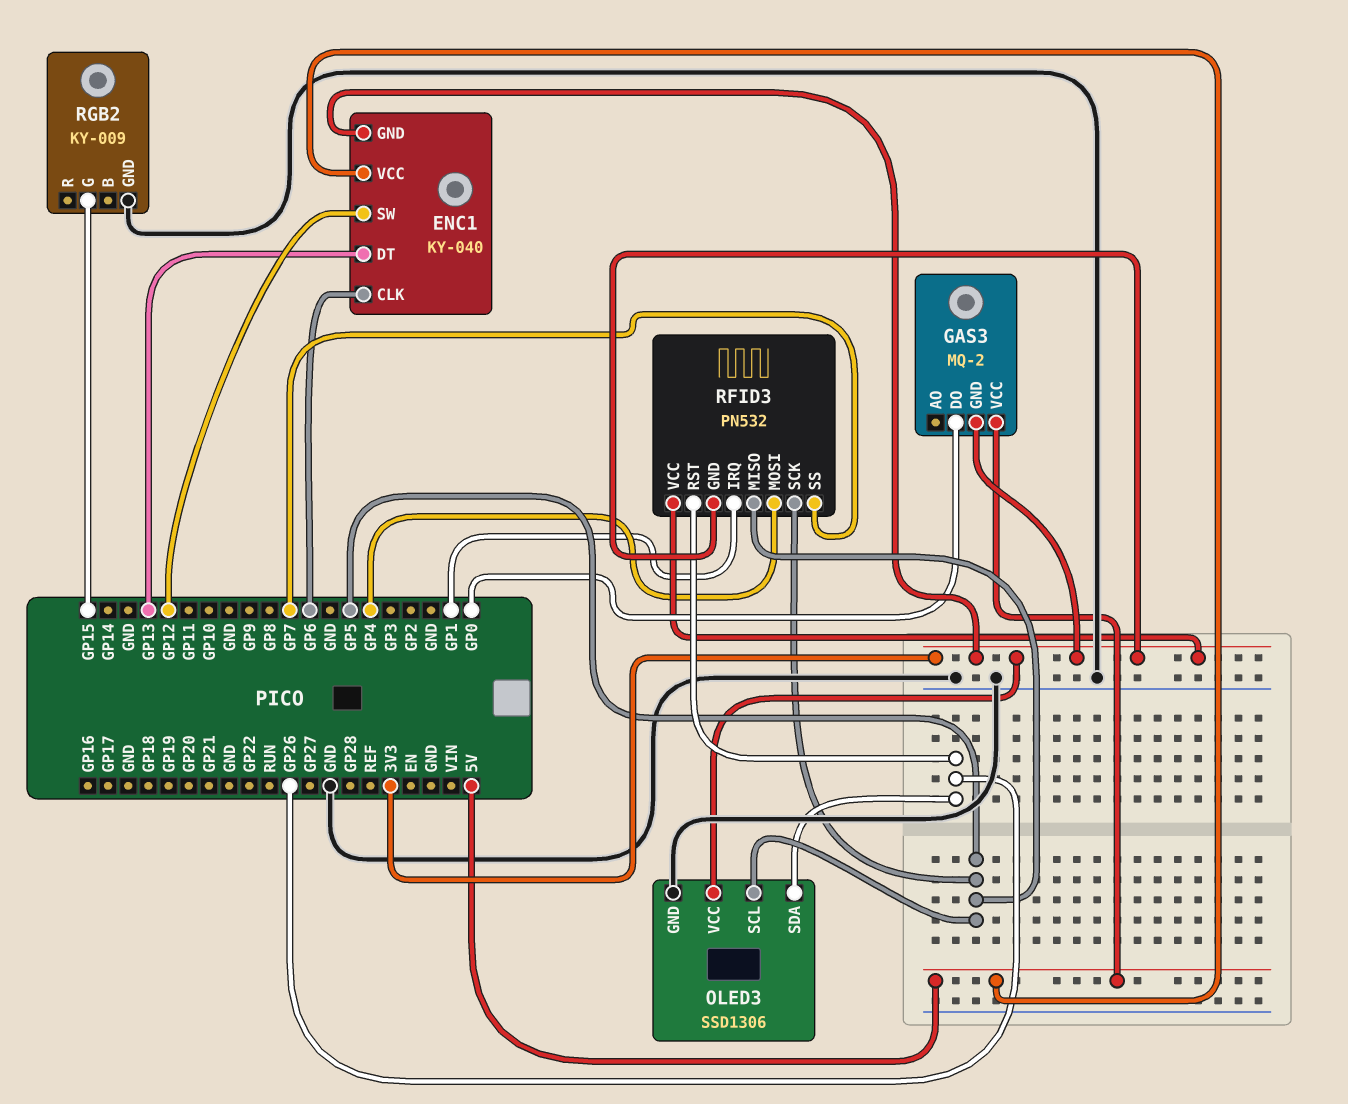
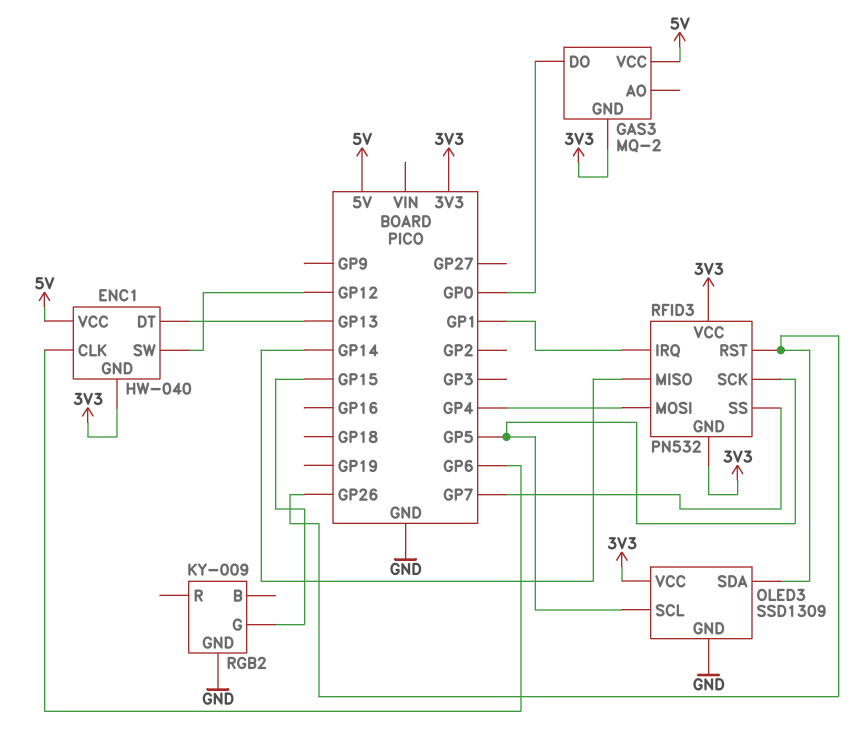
ENC1: KY-040 -> HW-040
OLED3: SSD1306 -> SSD1309
RFID3 pin MISO: GP5 -> GP14

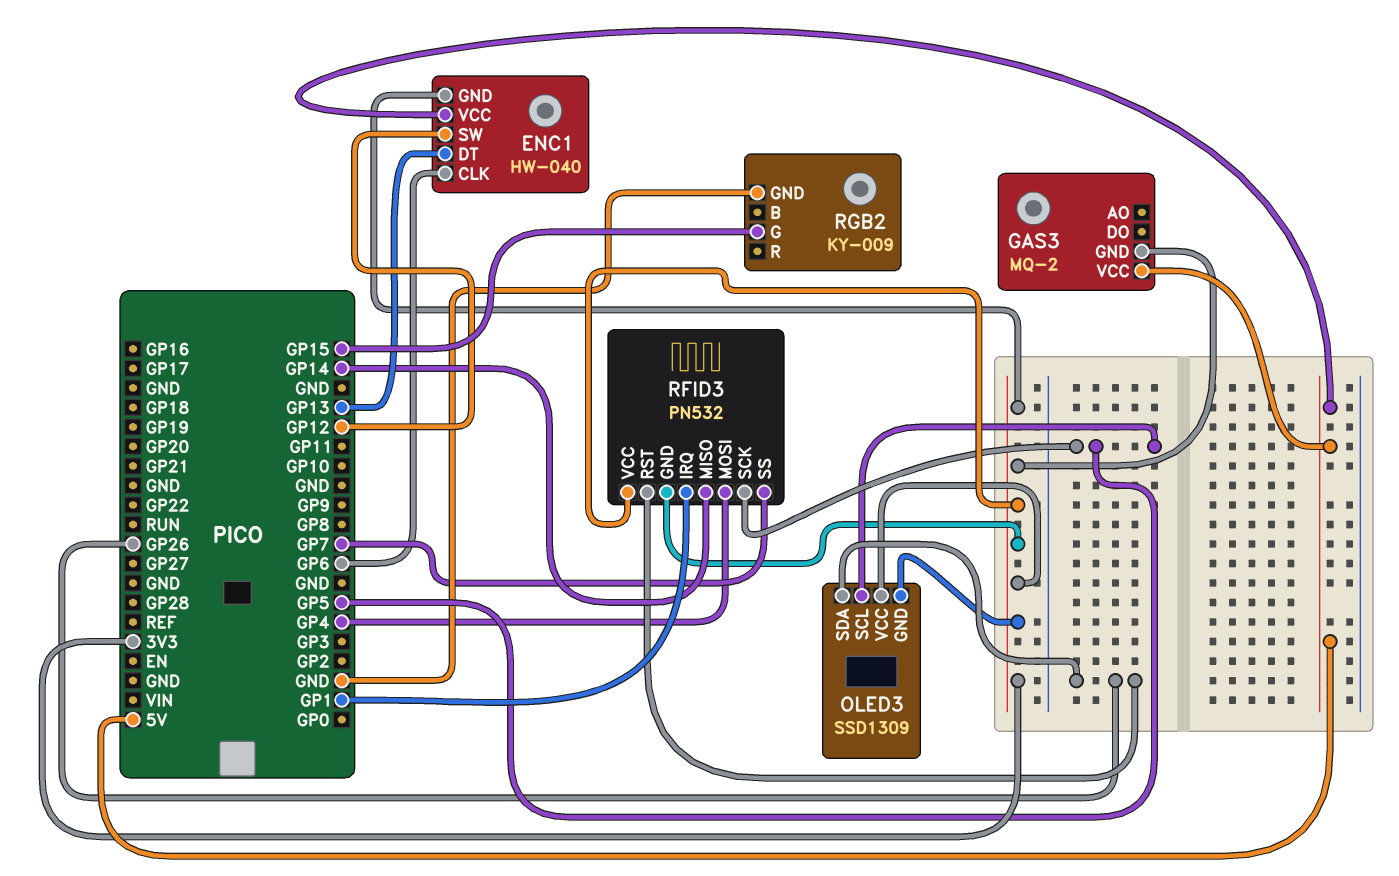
GAS3 pin DO: GP0 -> none
OLED3 pin GND: GND -> 3V3

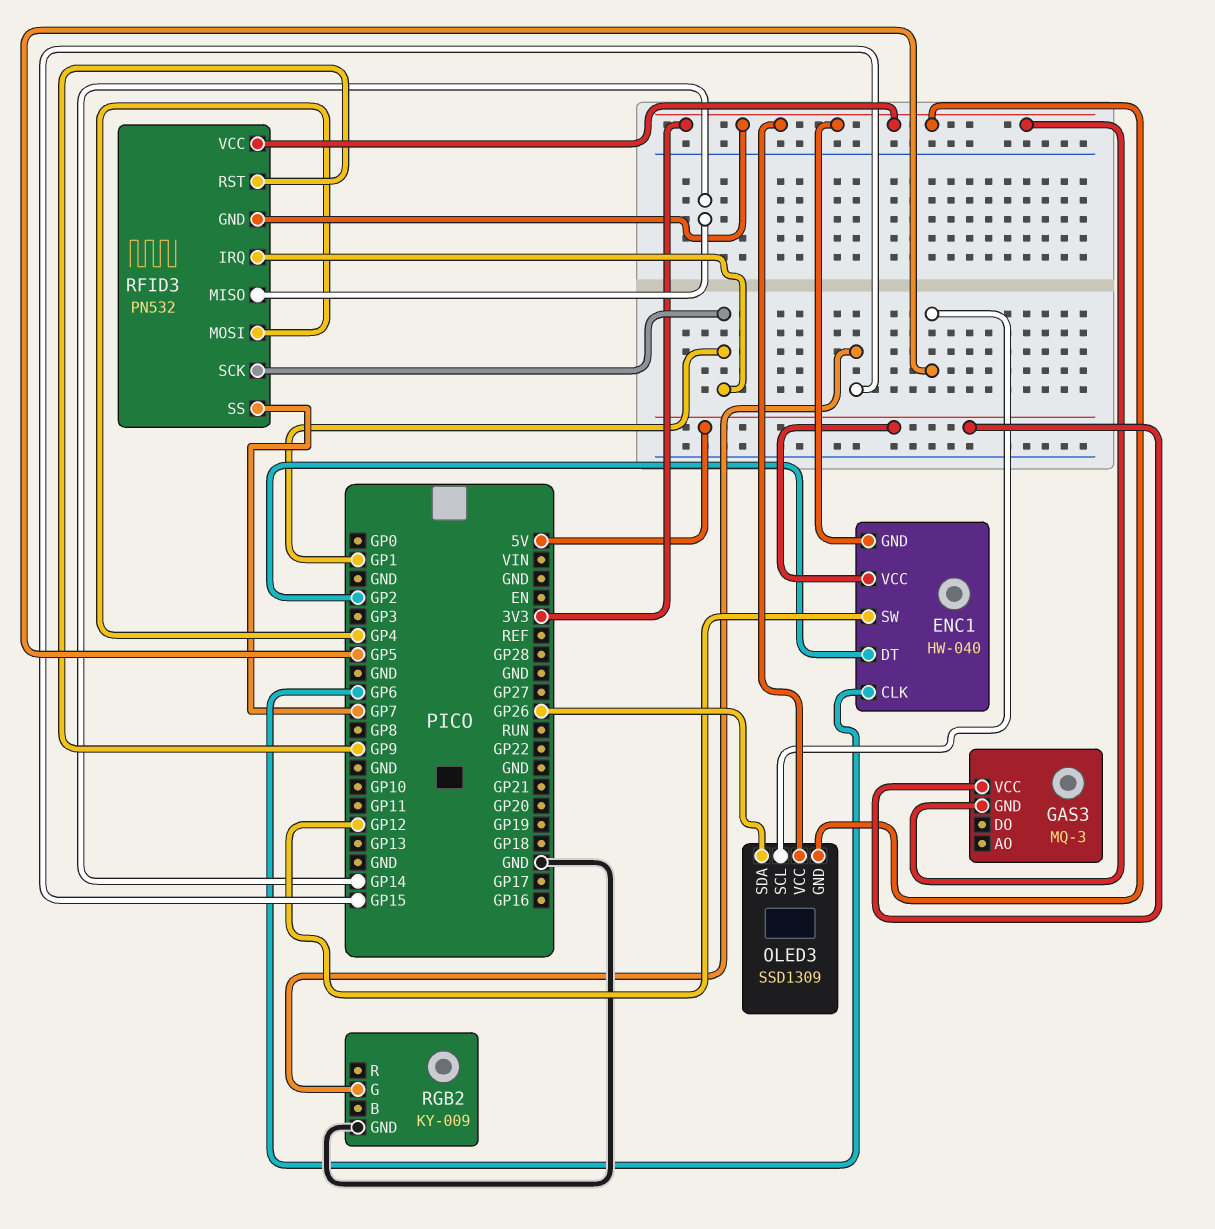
ENC1 pin DT: GP13 -> GP2
GAS3: MQ-2 -> MQ-3
RFID3 pin RST: GP26 -> GP9
RFID3 pin SCK: GP5 -> GP1

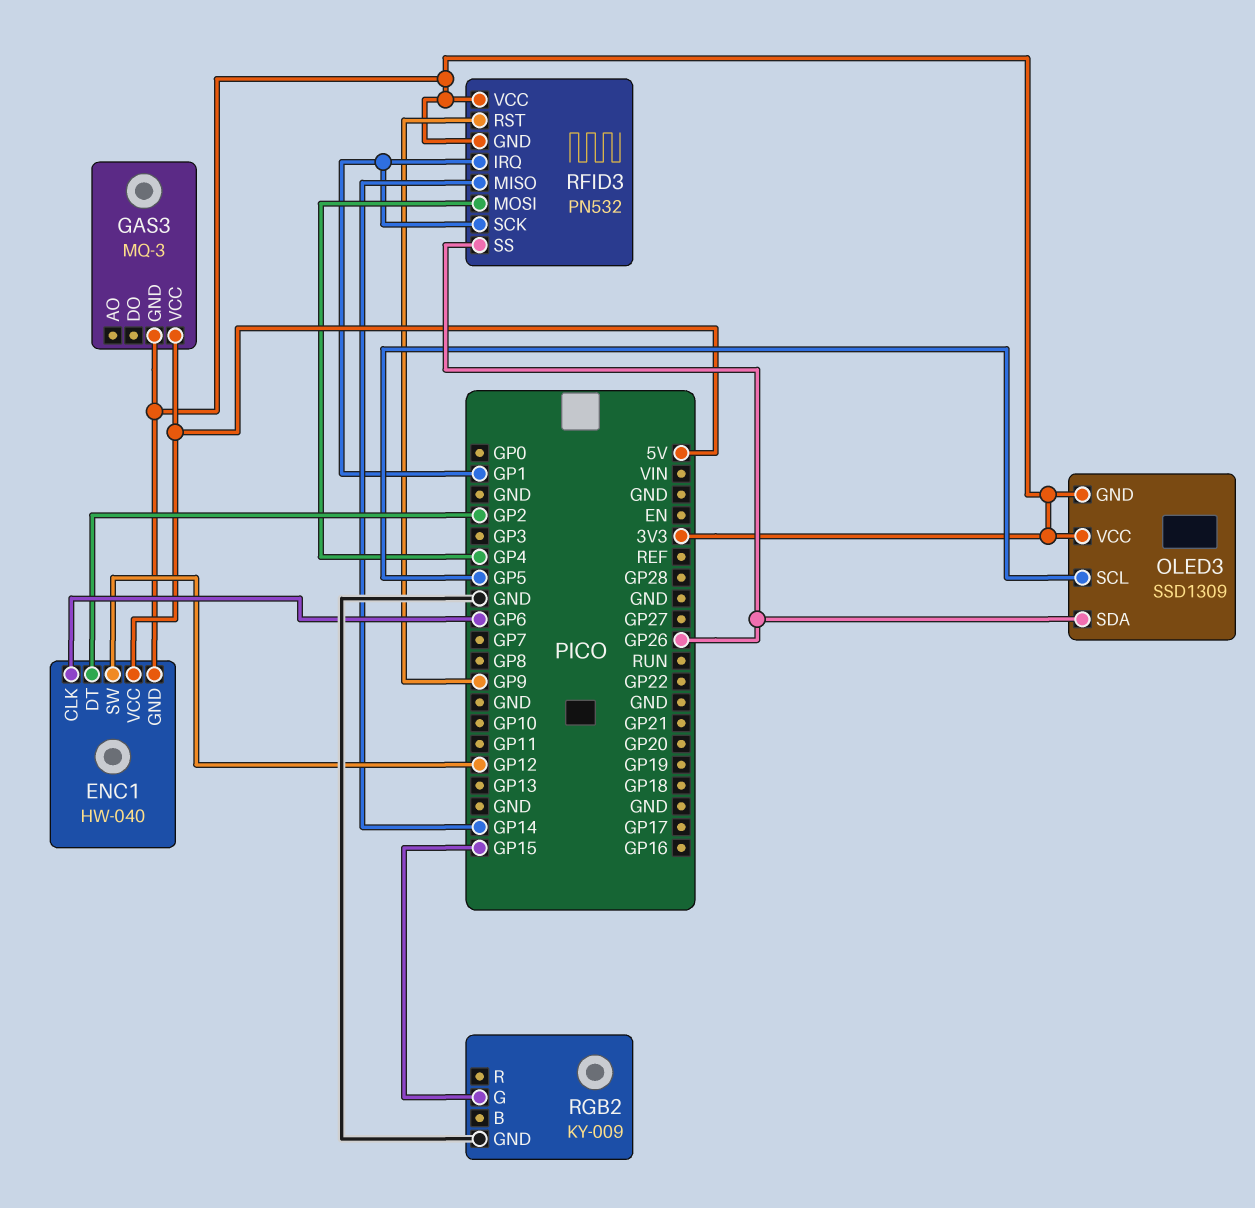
RFID3 pin SS: GP7 -> GP26

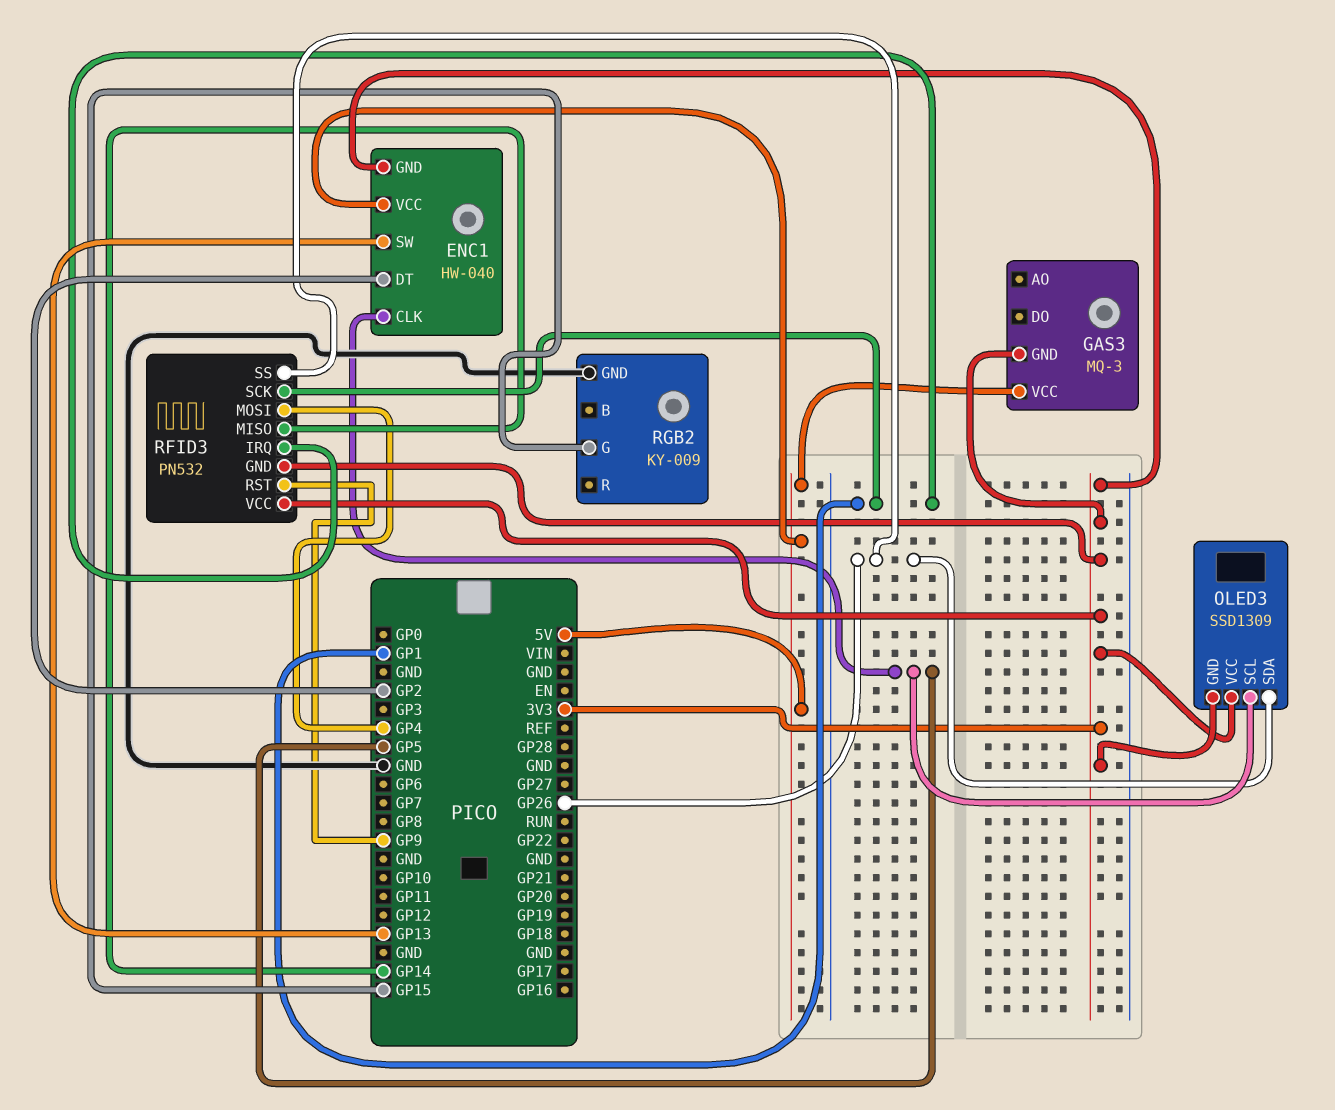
ENC1 pin CLK: GP6 -> GP5
ENC1 pin SW: GP12 -> GP13

